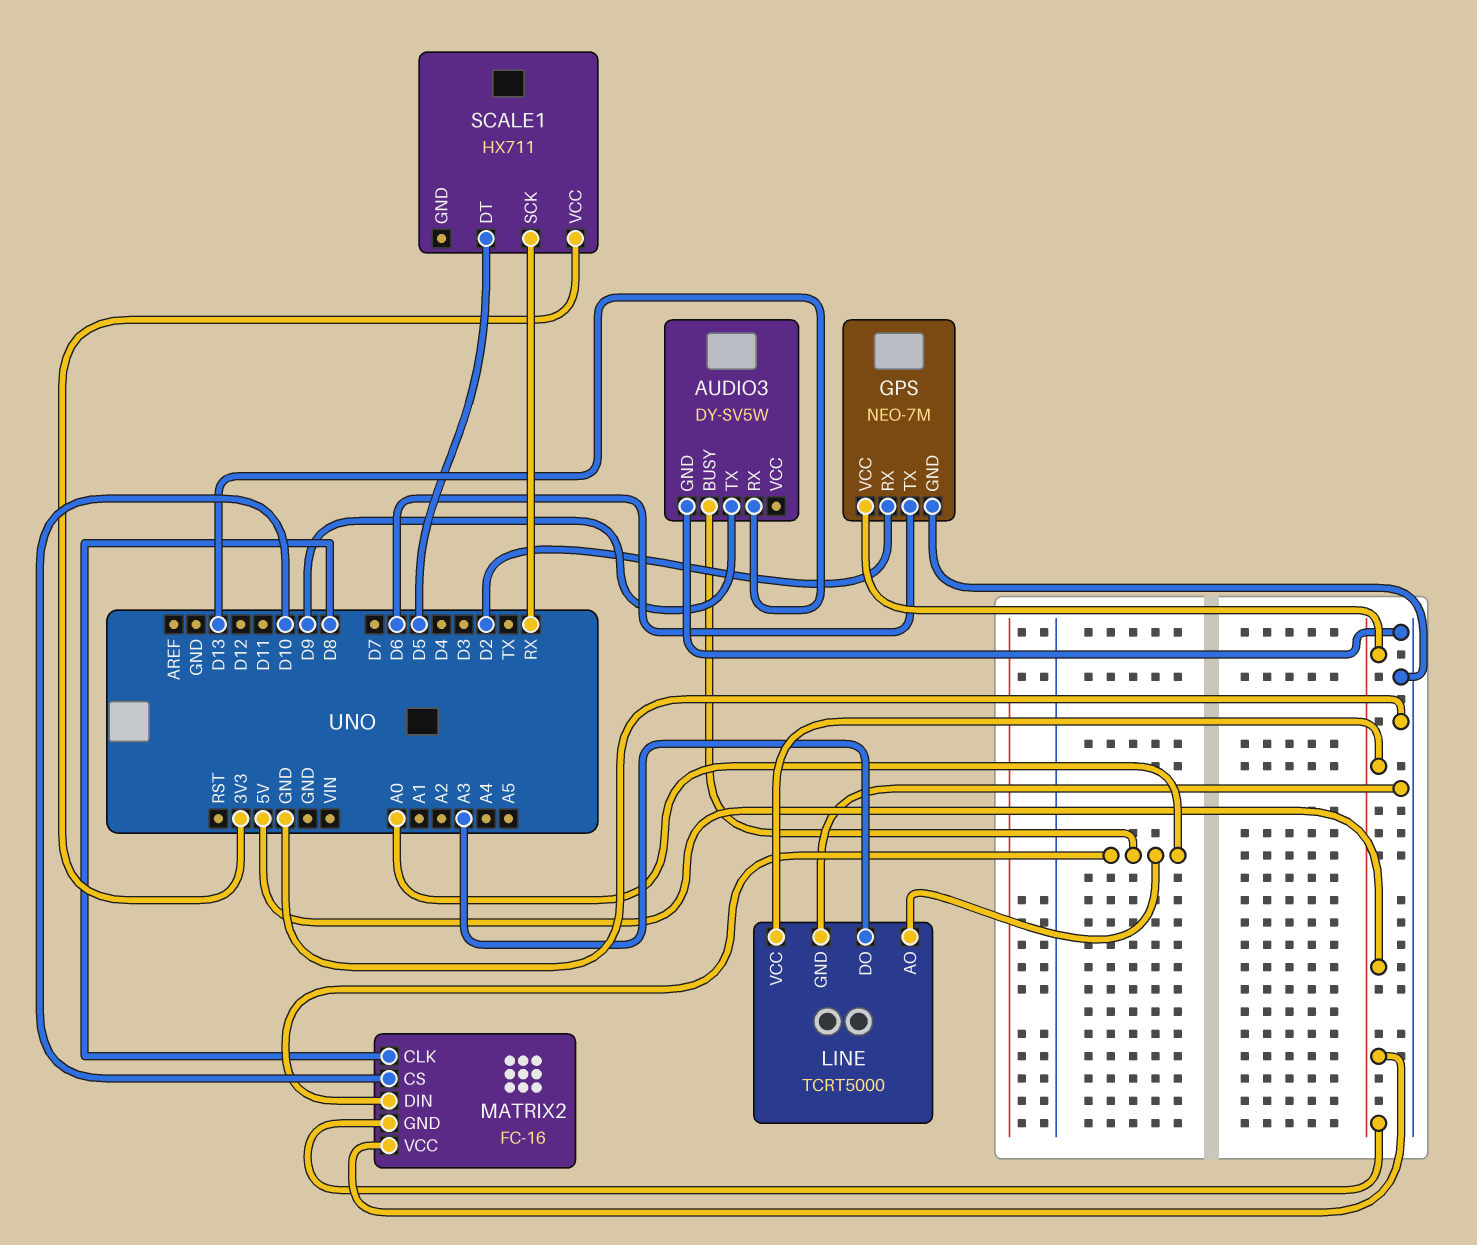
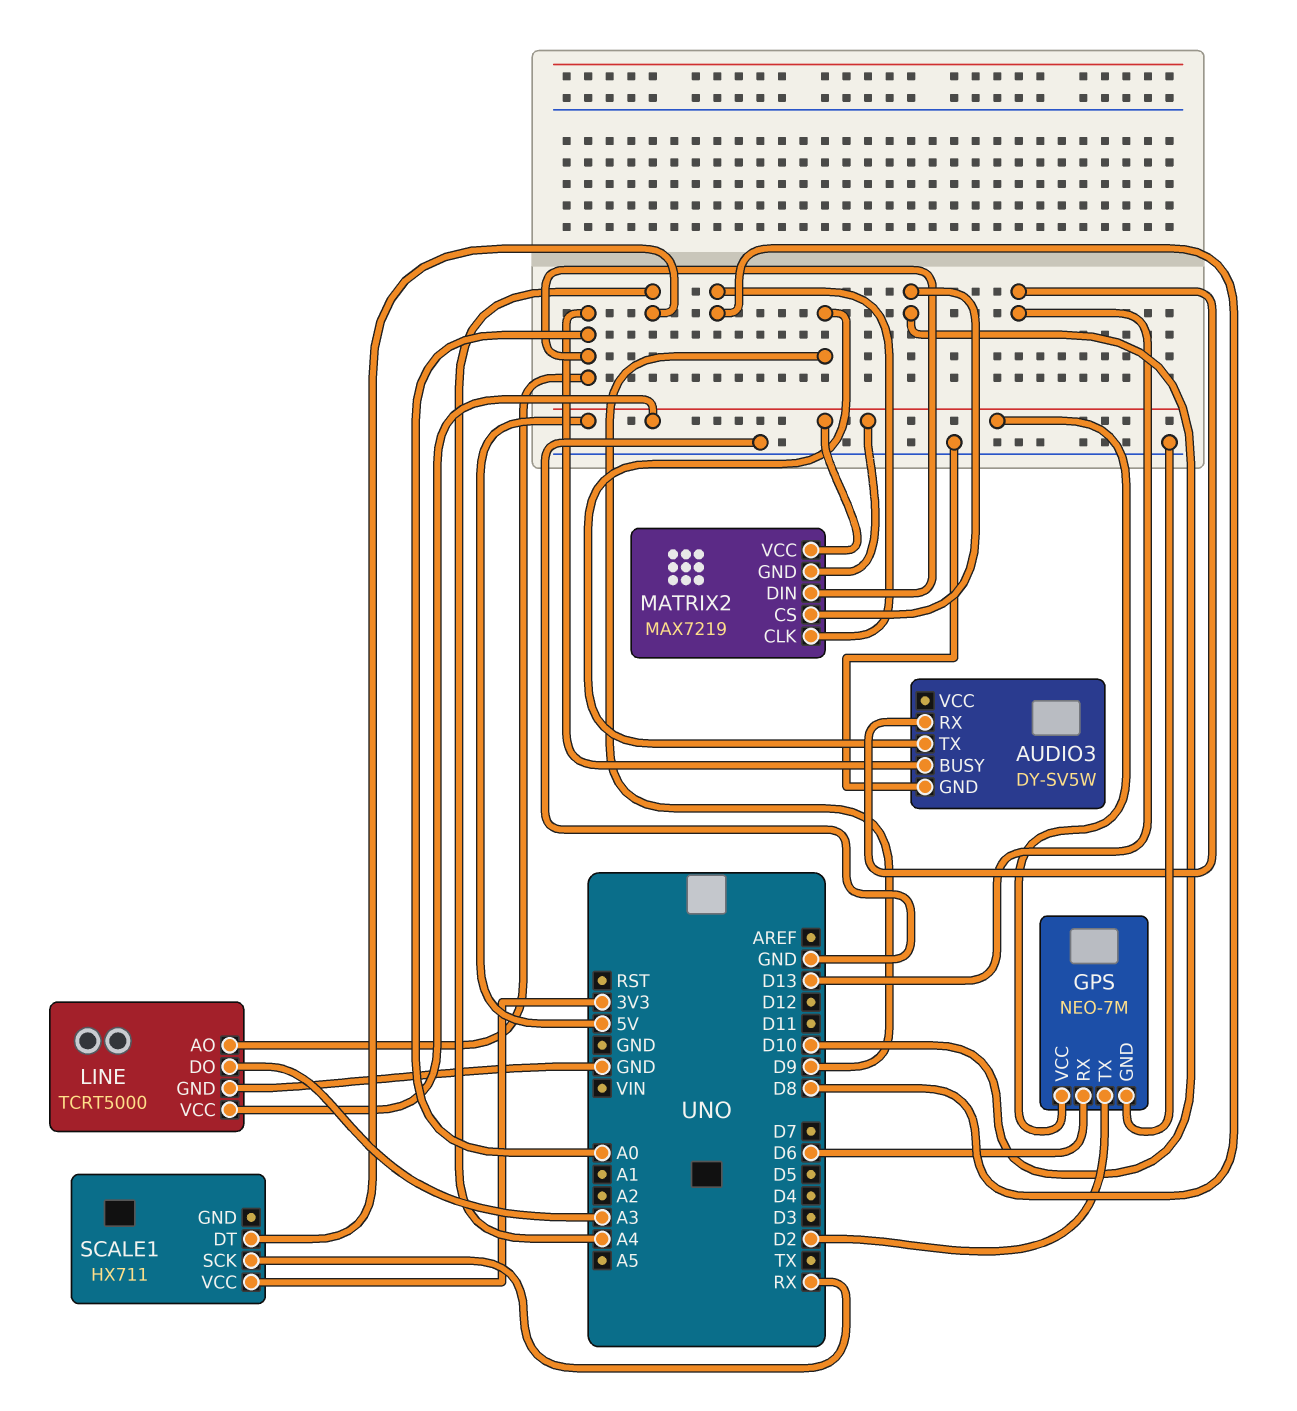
GPS pin RX: D2 -> D6
GPS pin TX: D6 -> D2
MATRIX2: FC-16 -> MAX7219
SCALE1 pin DT: D5 -> A4

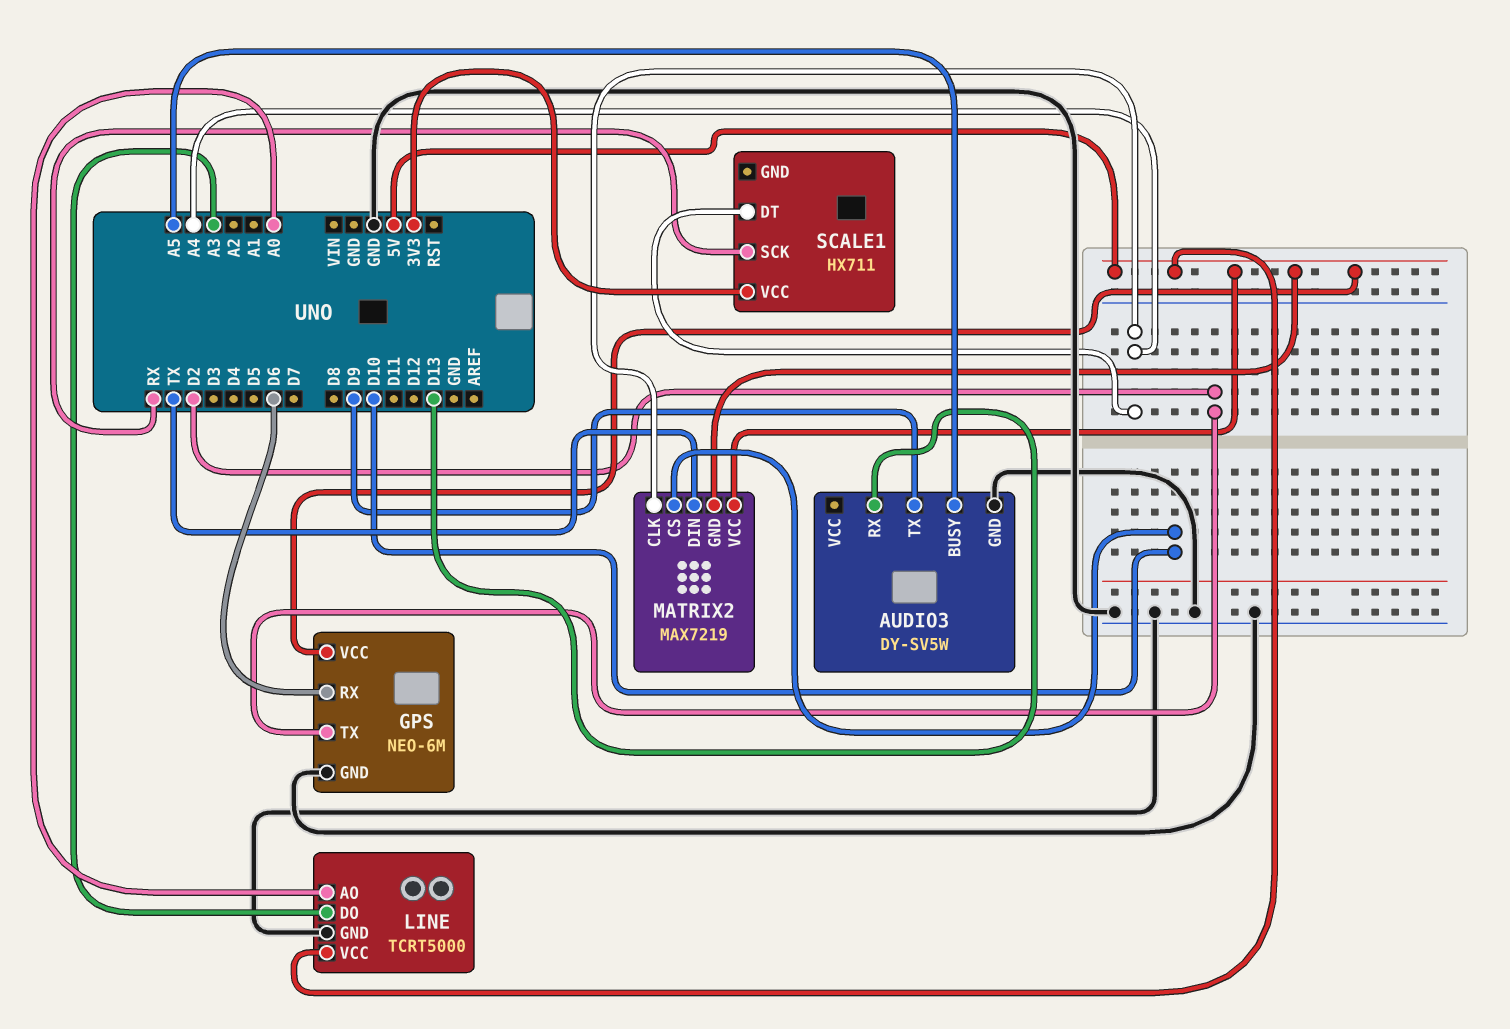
AUDIO3 pin BUSY: A0 -> A5
GPS: NEO-7M -> NEO-6M
MATRIX2 pin CLK: D8 -> A4
MATRIX2 pin DIN: A0 -> TX

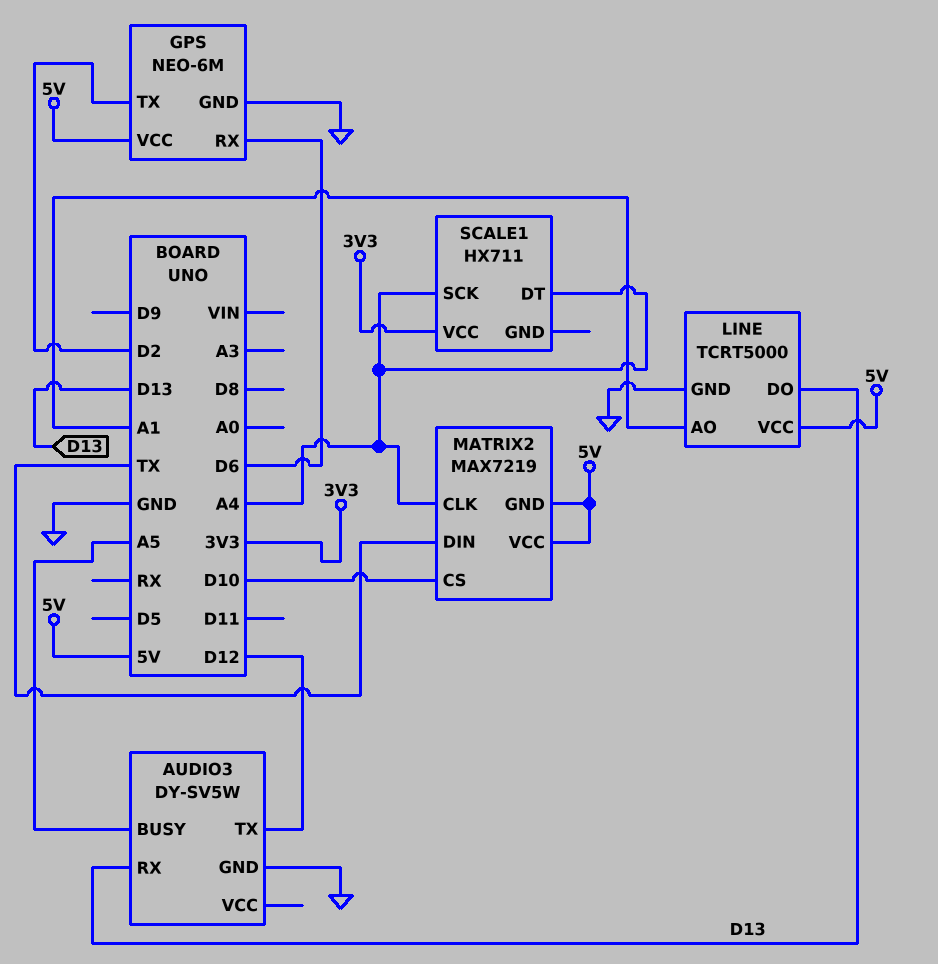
AUDIO3 pin TX: D9 -> D12
LINE pin AO: A0 -> A1
LINE pin DO: A3 -> D13
SCALE1 pin SCK: RX -> A4

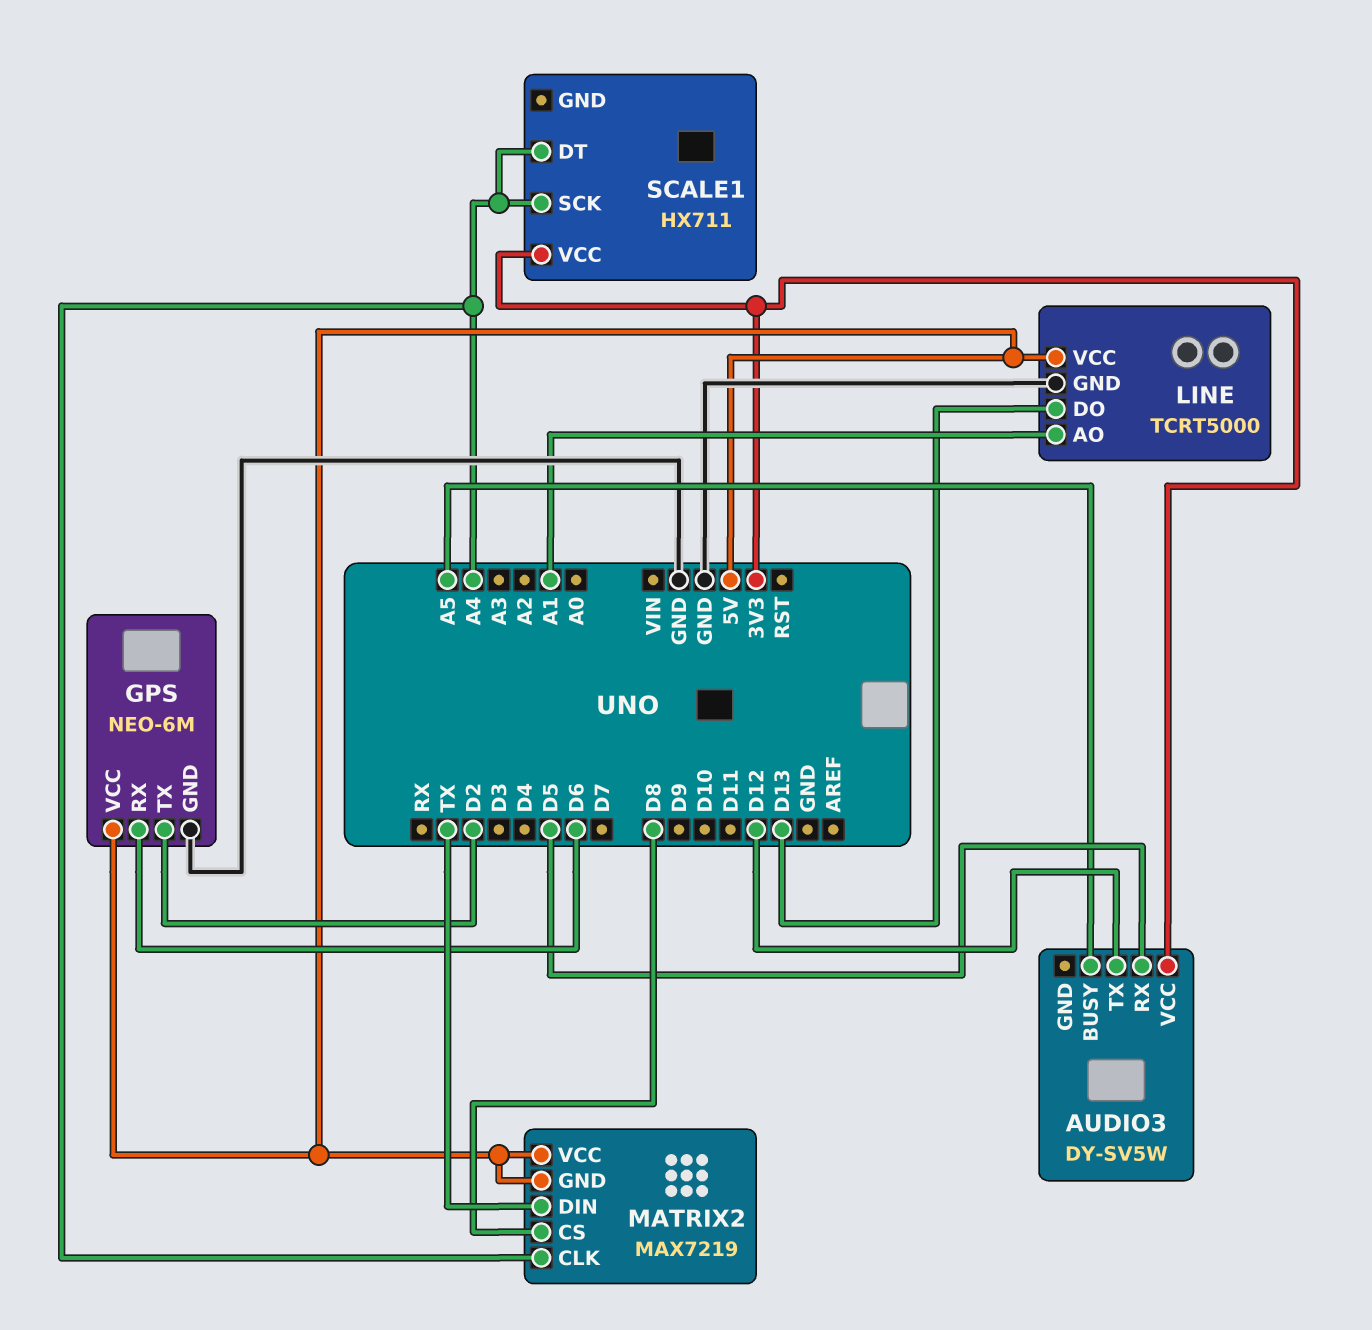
AUDIO3 pin GND: GND -> none
AUDIO3 pin RX: D13 -> D5
AUDIO3 pin VCC: none -> 3V3
MATRIX2 pin CS: D10 -> D8

